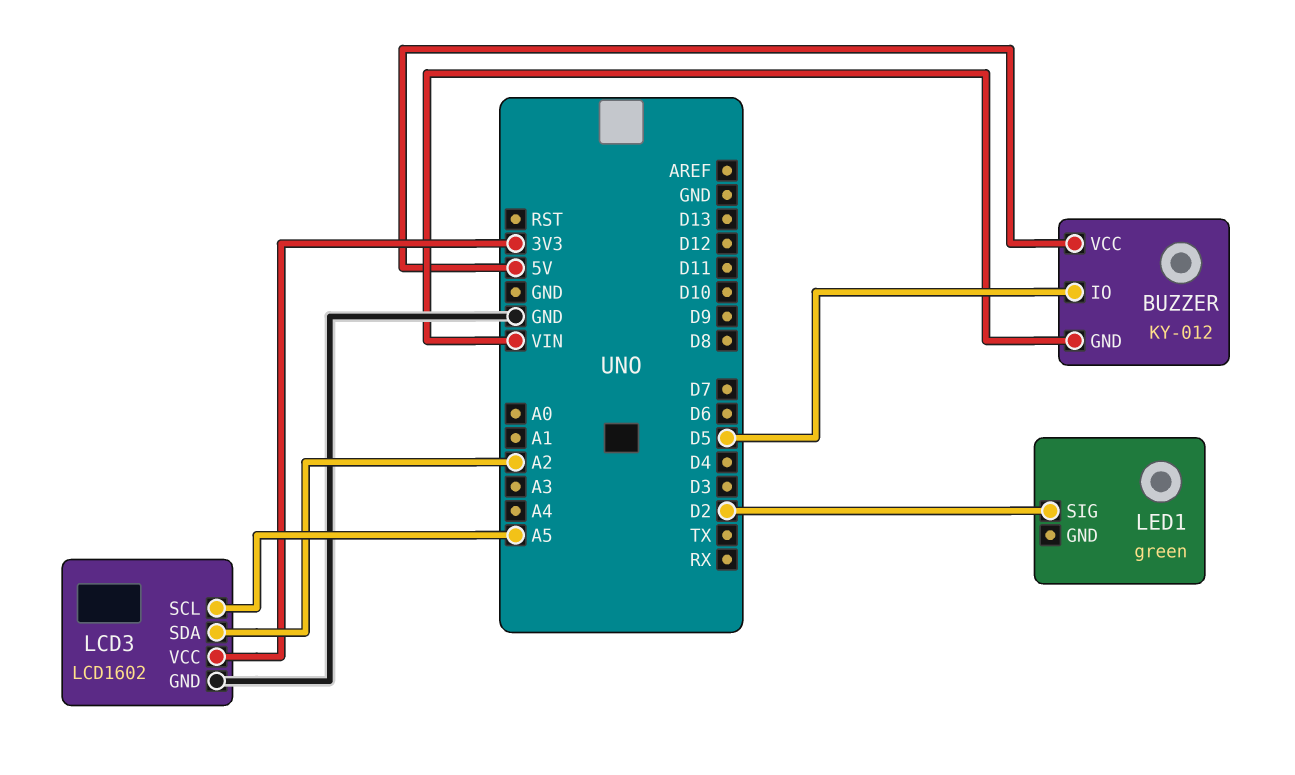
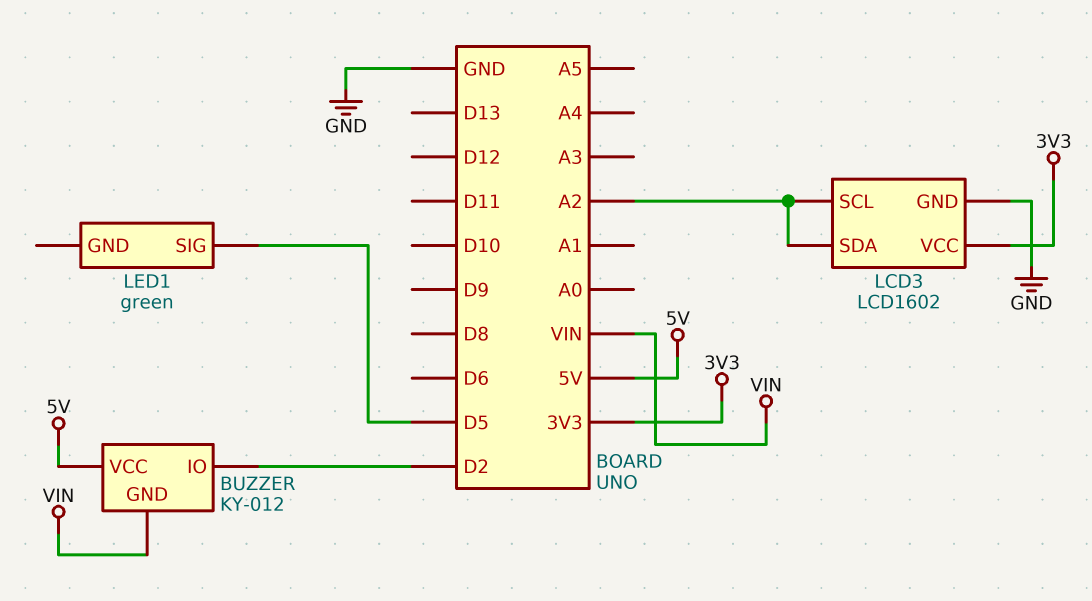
BUZZER pin IO: D5 -> D2
LCD3 pin SCL: A5 -> A2
LED1 pin SIG: D2 -> D5

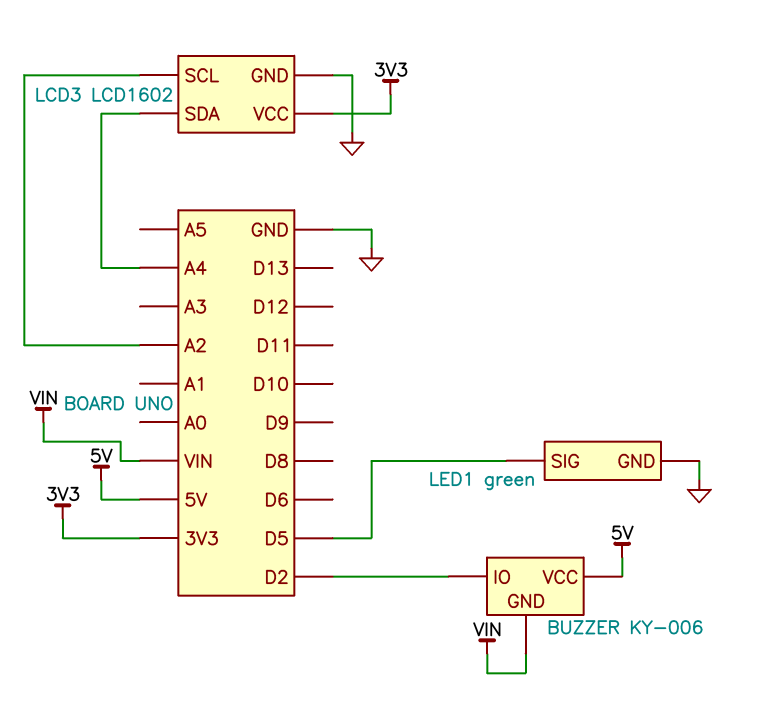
BUZZER: KY-012 -> KY-006
LCD3 pin SDA: A2 -> A4
LED1 pin GND: none -> GND

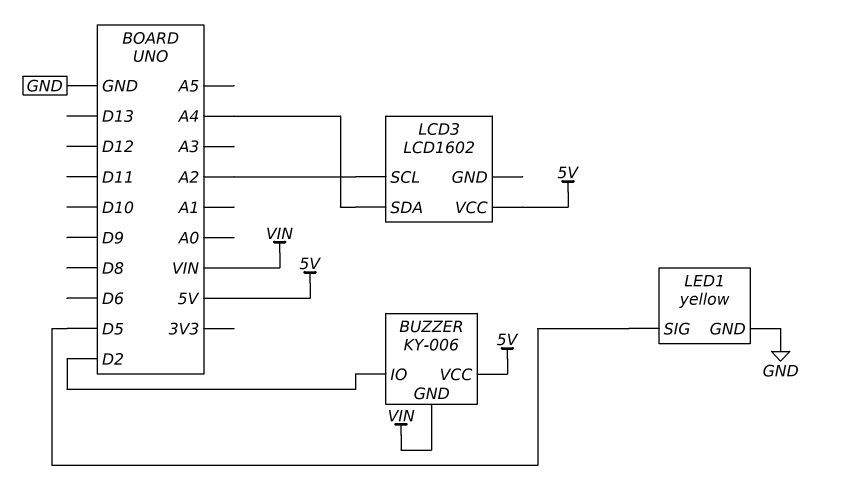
LCD3 pin GND: GND -> none
LCD3 pin VCC: 3V3 -> 5V
LED1: green -> yellow

